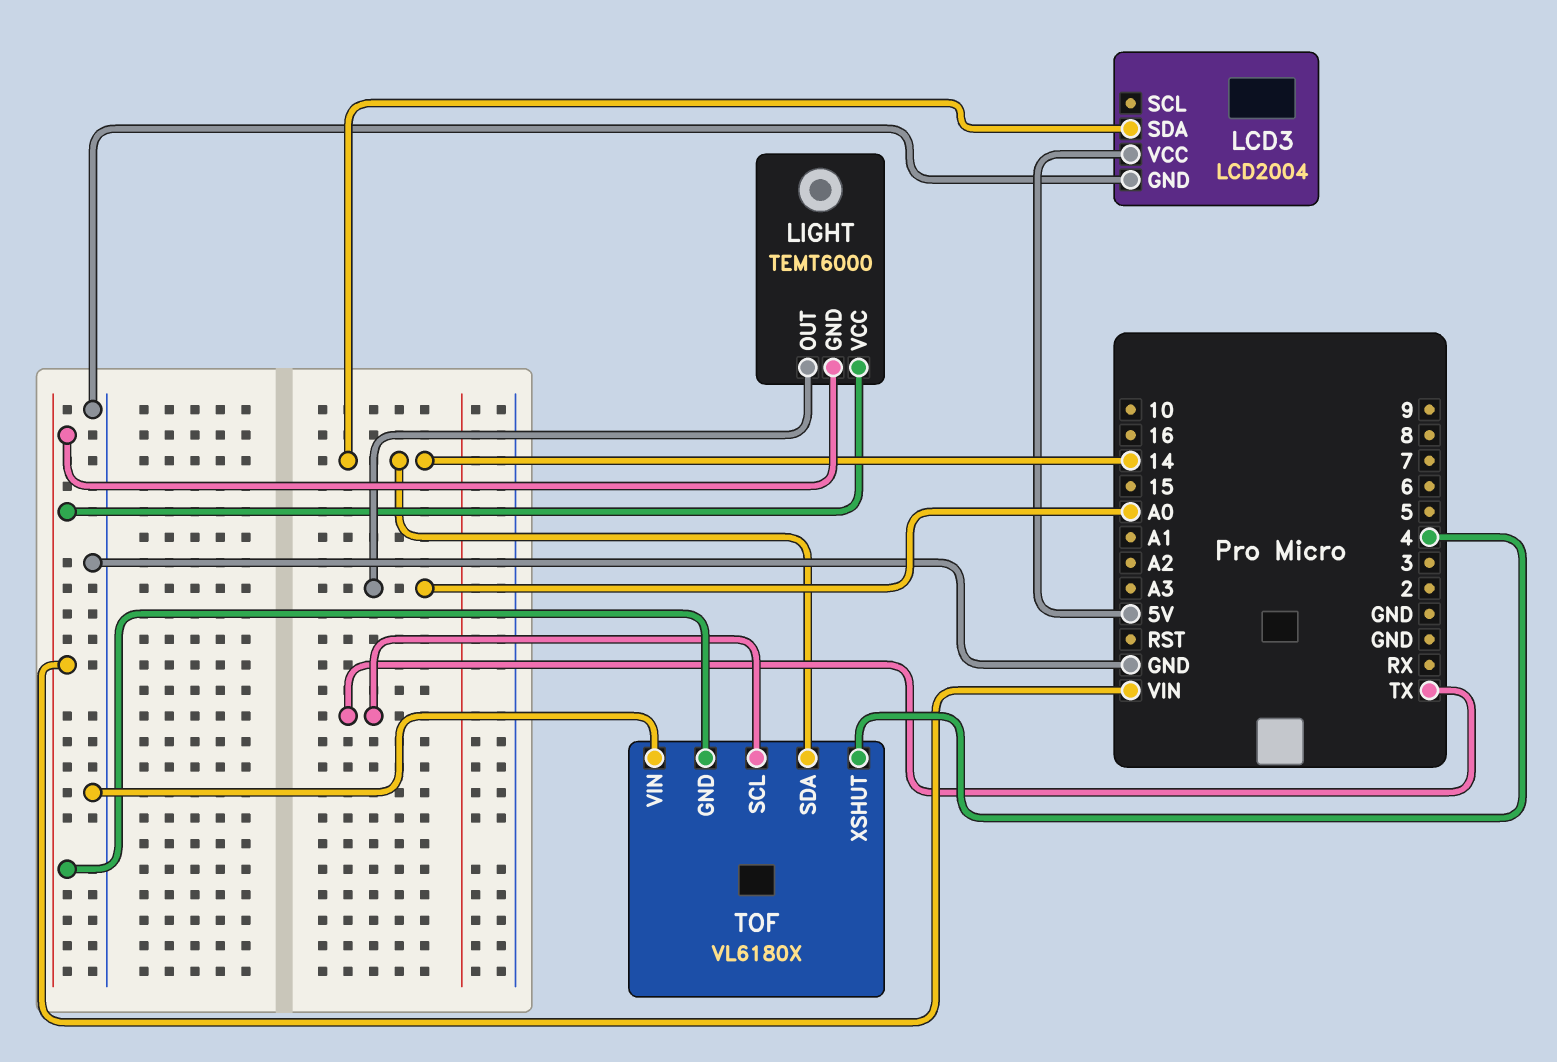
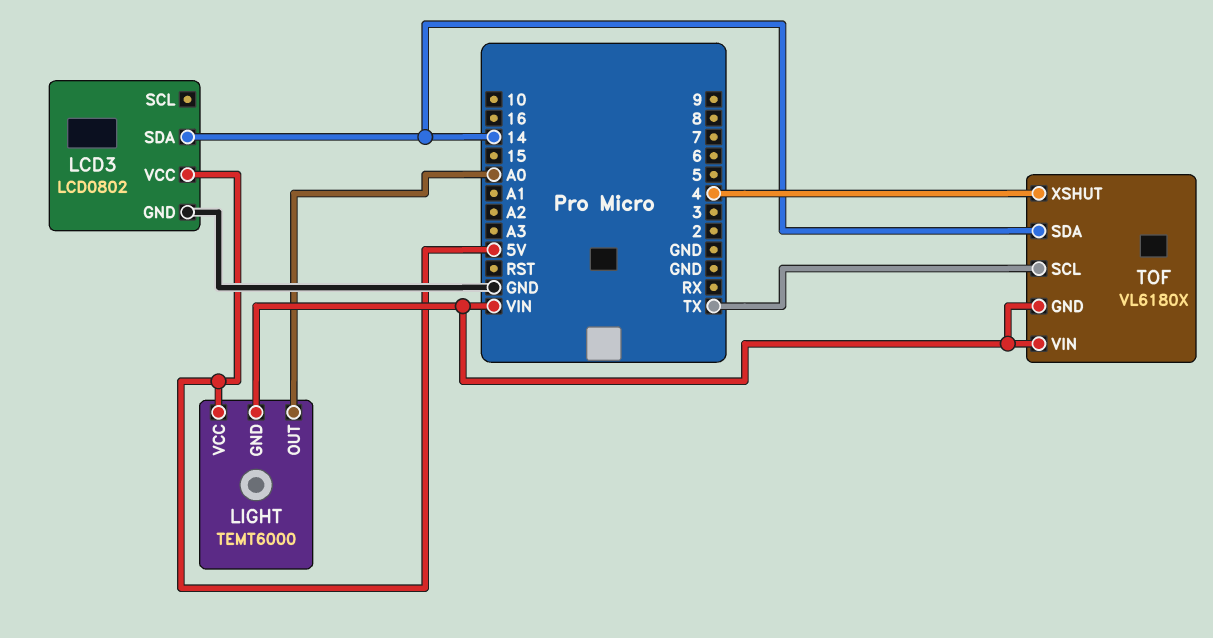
LCD3: LCD2004 -> LCD0802
LIGHT pin VCC: VIN -> 5V
TOF pin VIN: GND -> VIN

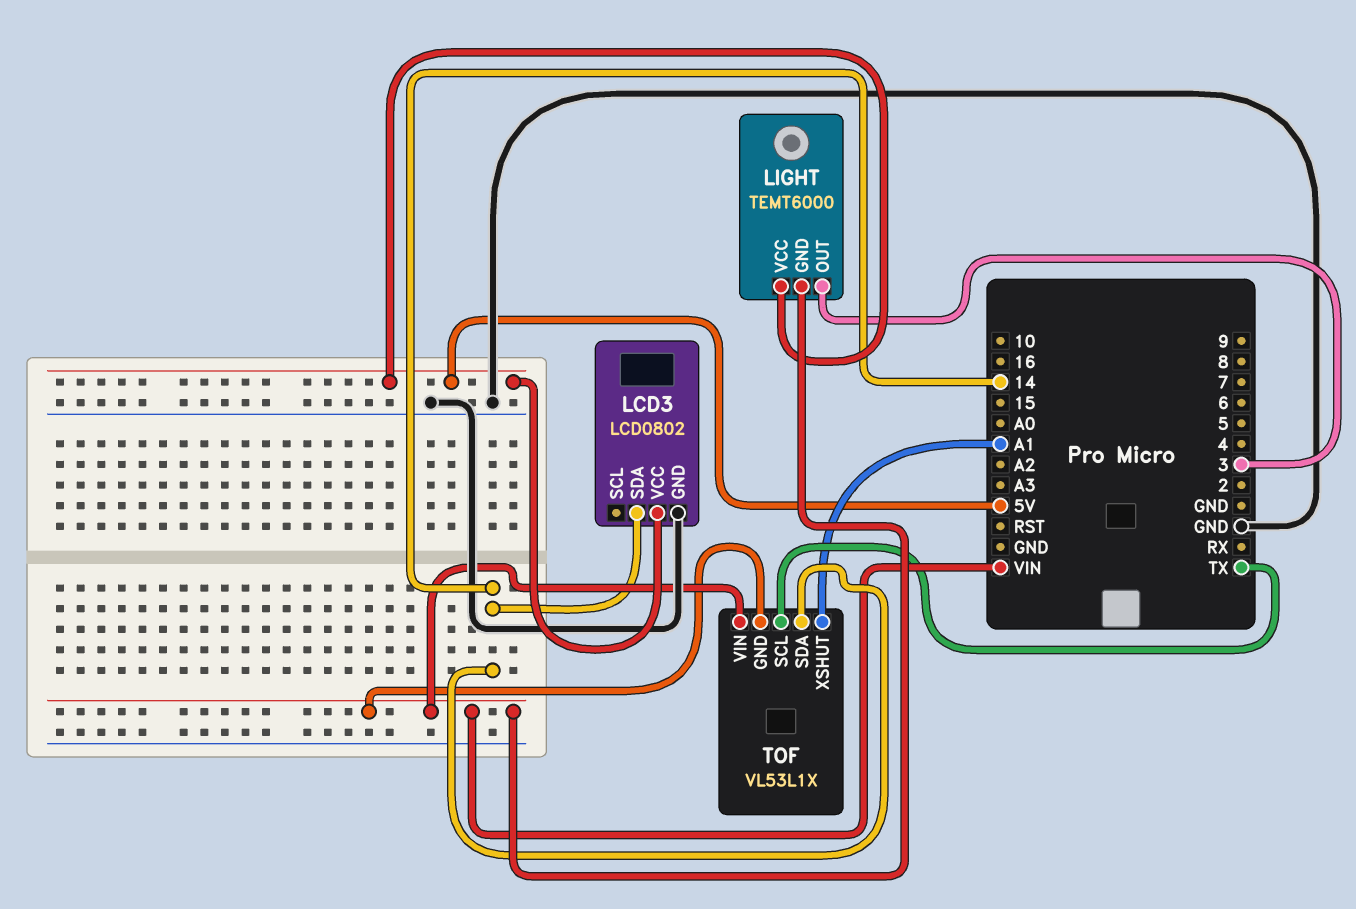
LIGHT pin OUT: A0 -> 3
TOF: VL6180X -> VL53L1X
TOF pin XSHUT: 4 -> A1

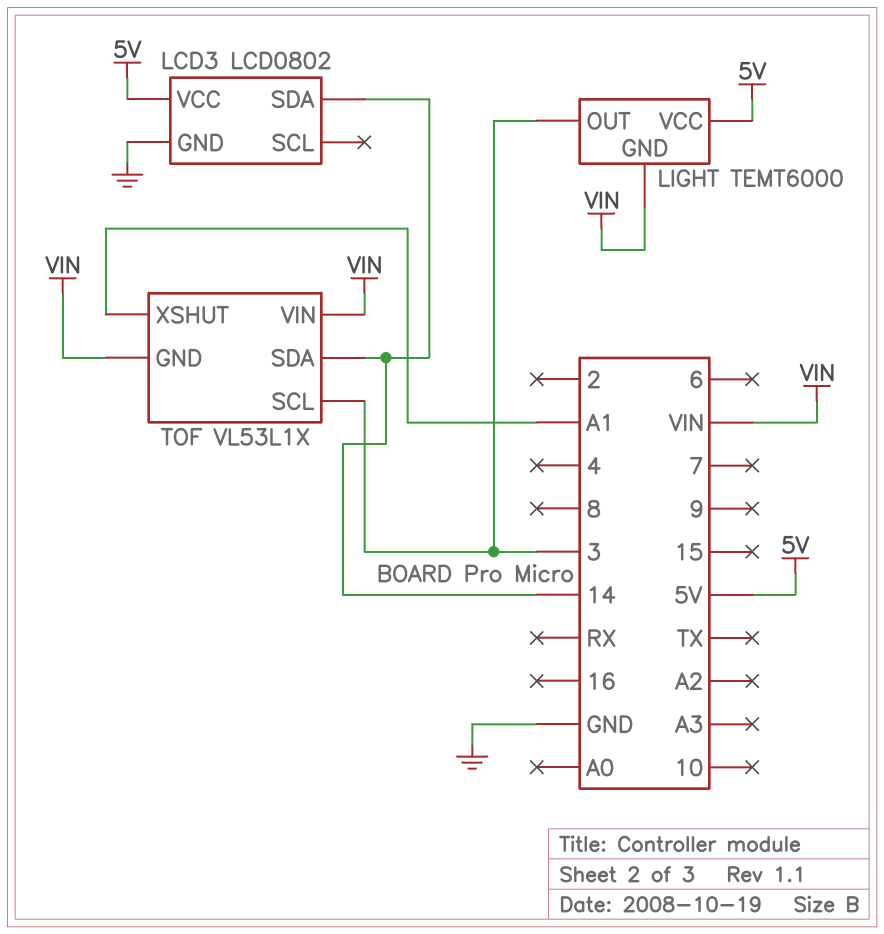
TOF pin SCL: TX -> 3

